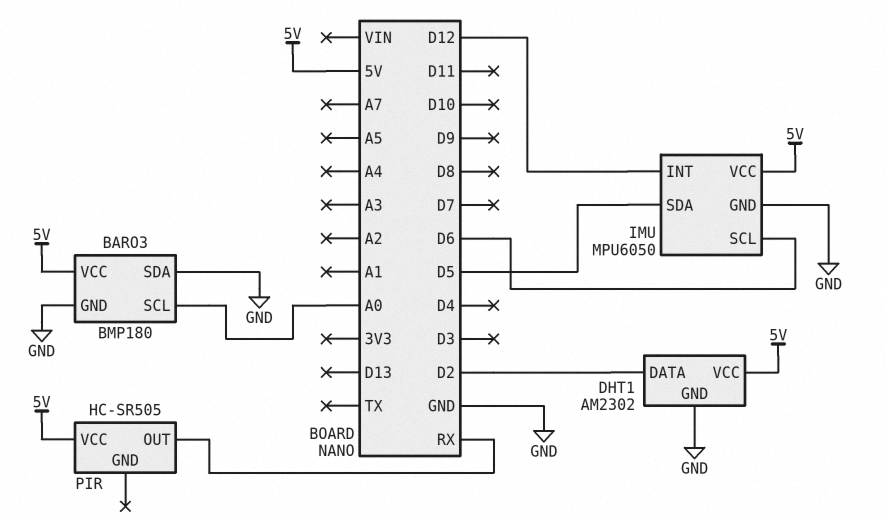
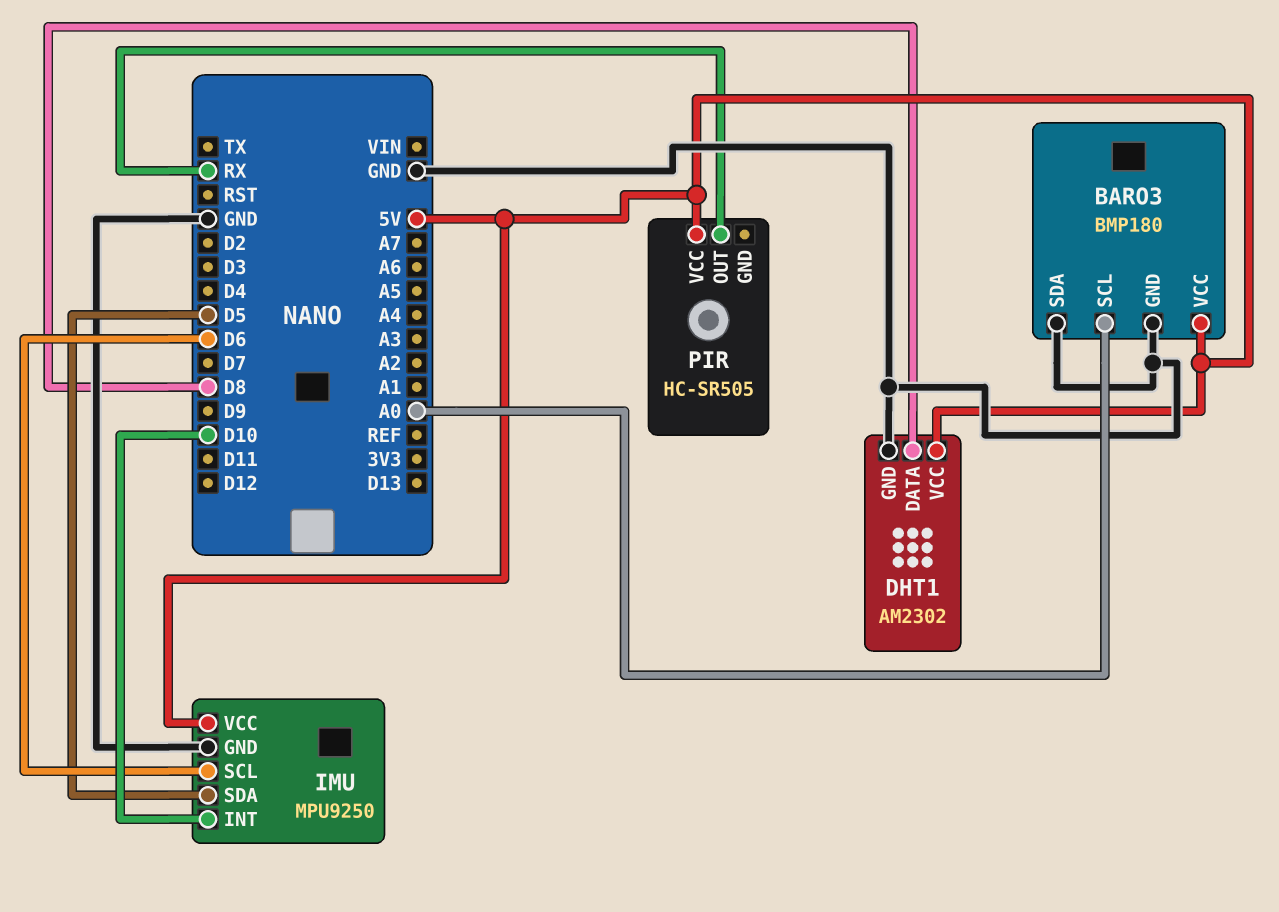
DHT1 pin DATA: D2 -> D8
IMU: MPU6050 -> MPU9250
IMU pin INT: D12 -> D10

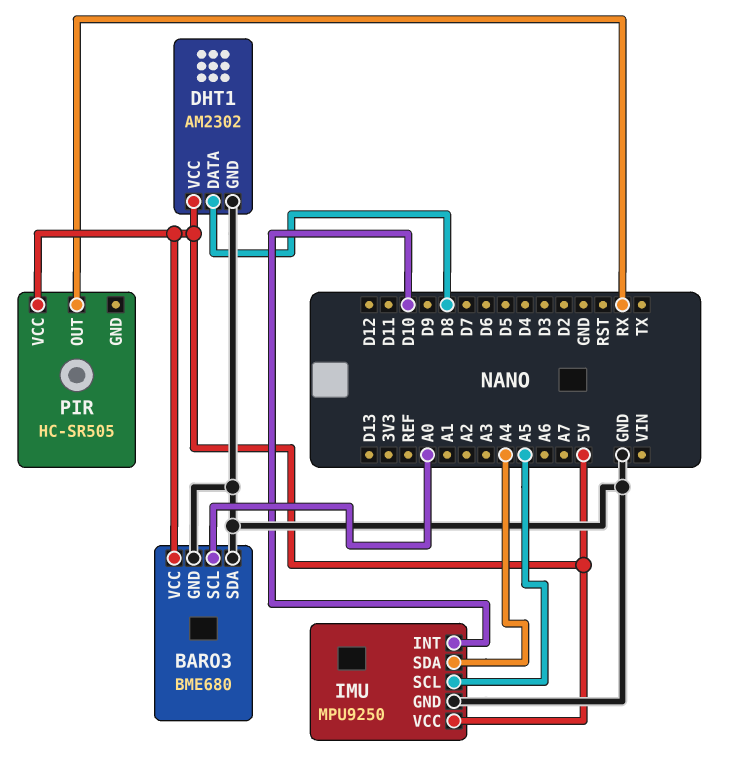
BARO3: BMP180 -> BME680
IMU pin SCL: D6 -> A5
IMU pin SDA: D5 -> A4

